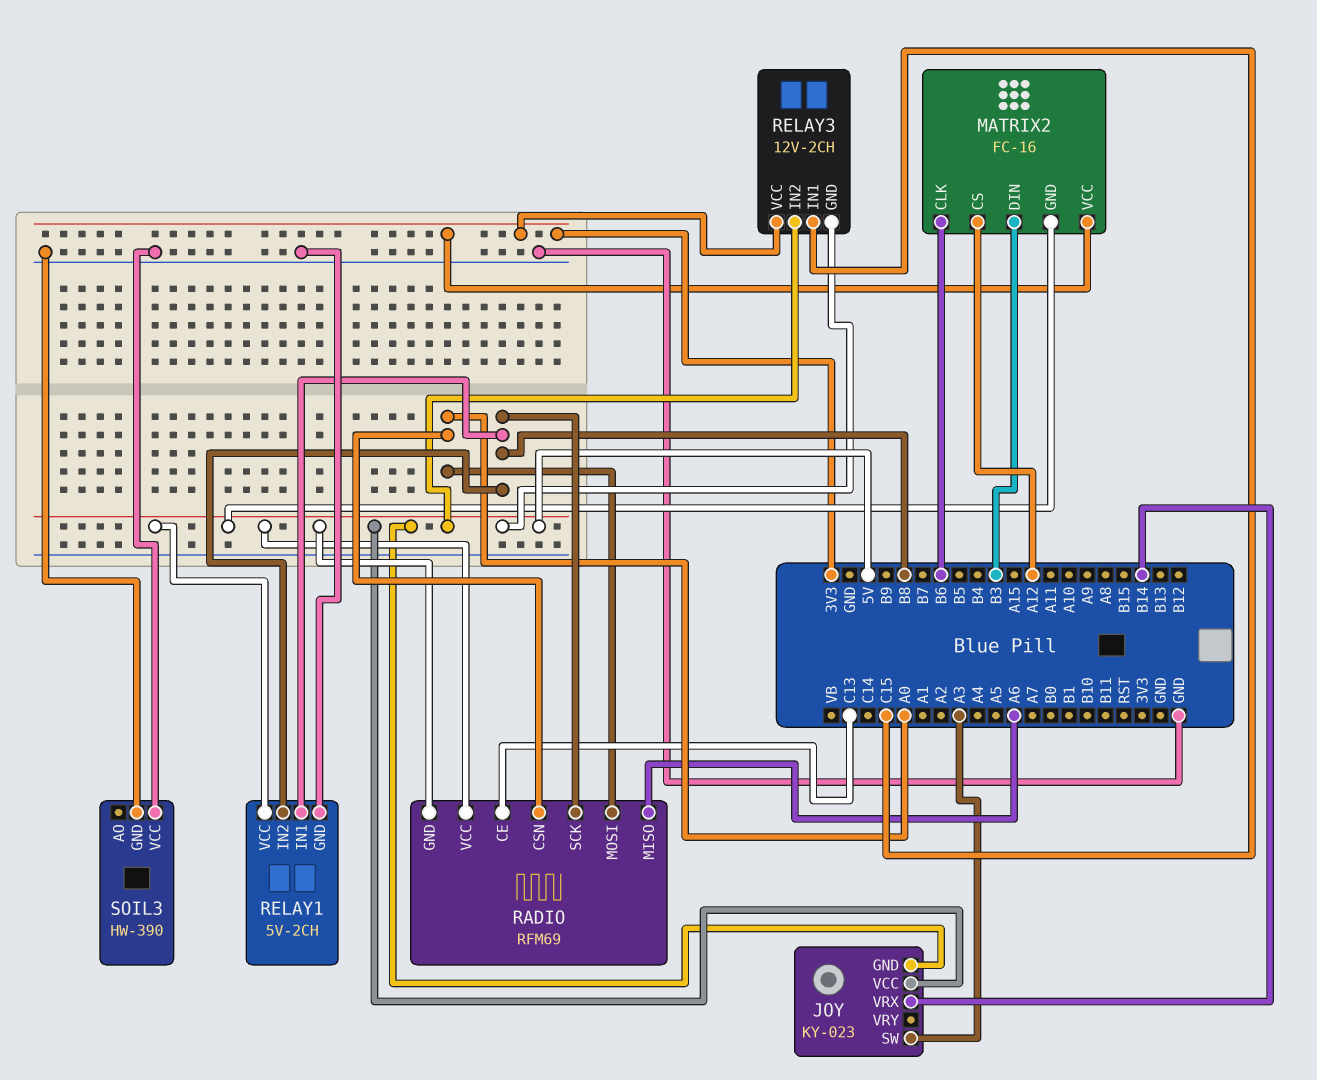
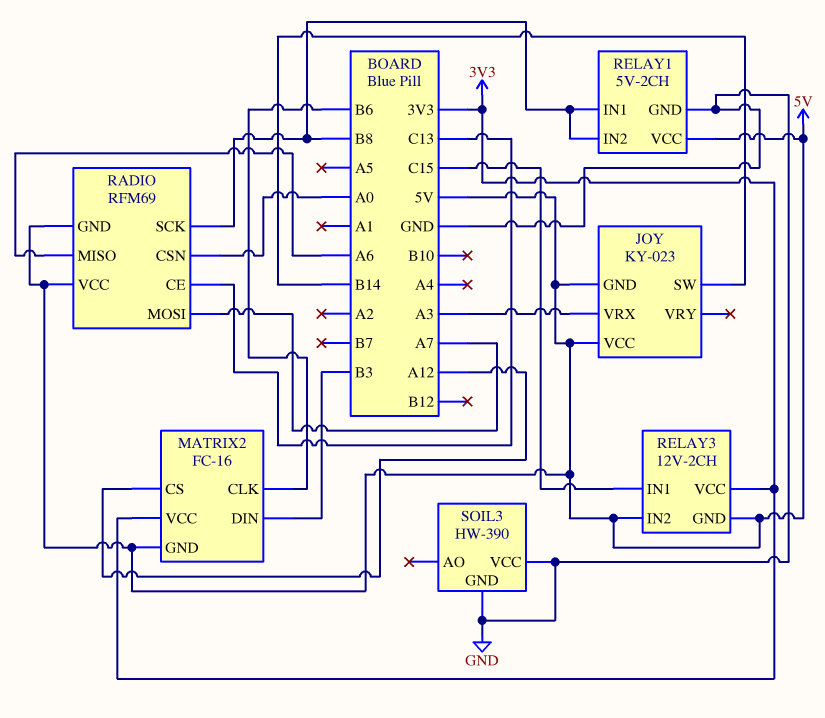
JOY pin SW: A3 -> B14
JOY pin VRX: B14 -> A3
RADIO pin MOSI: A0 -> A7

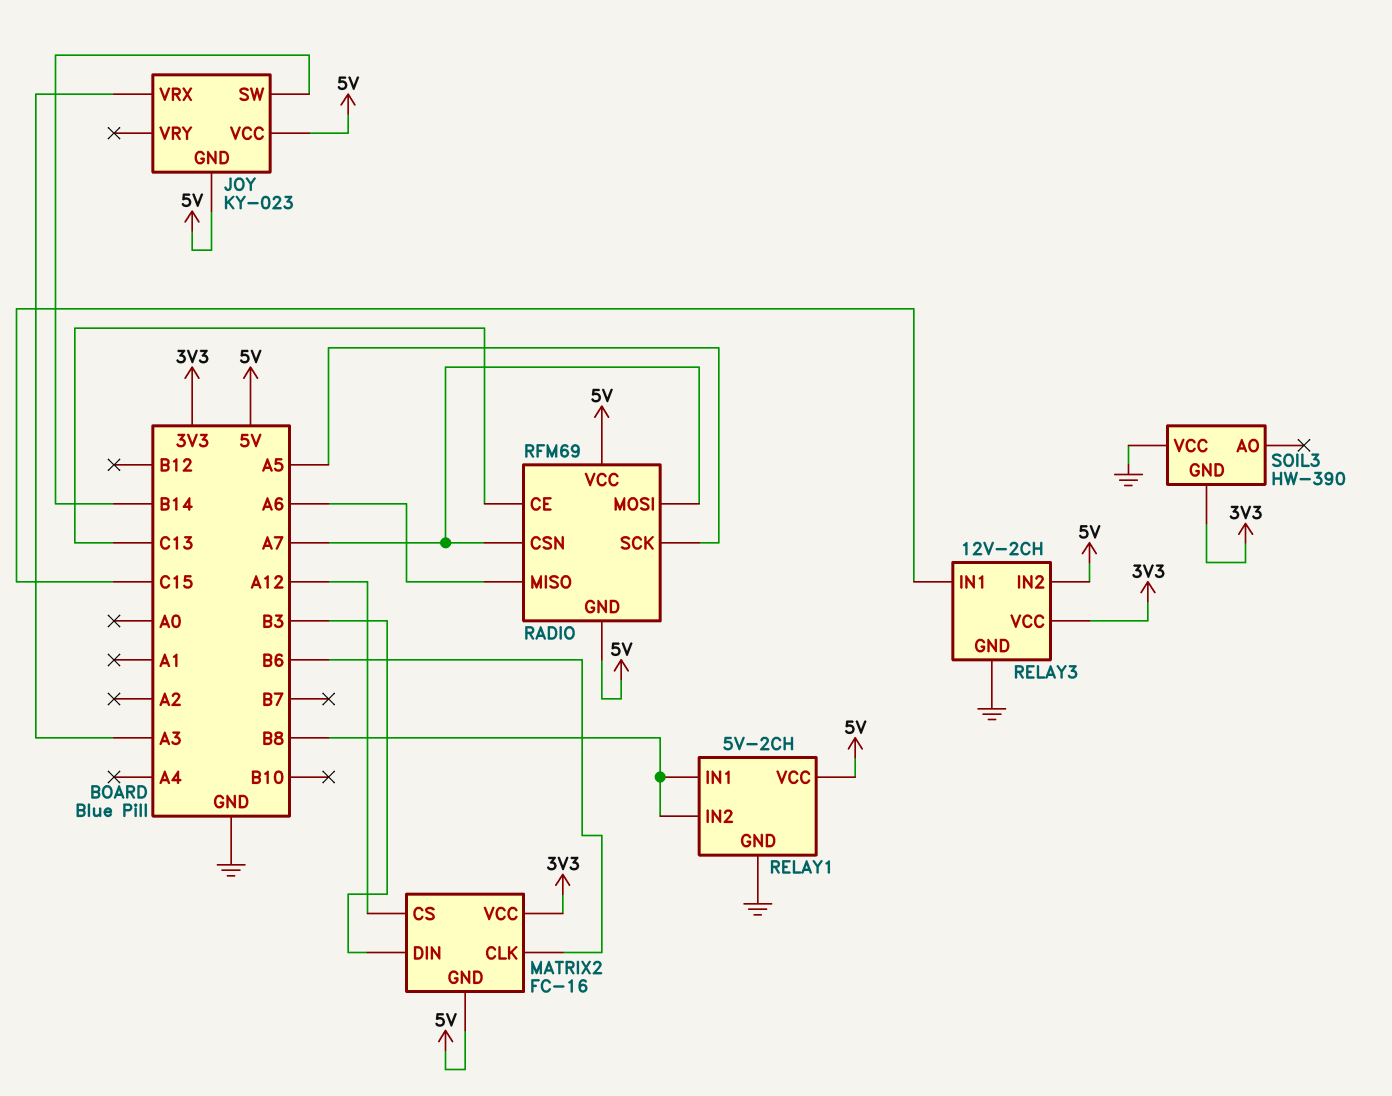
RADIO pin CSN: A0 -> A7
RADIO pin SCK: B8 -> A5
RELAY3 pin GND: 5V -> GND
SOIL3 pin GND: GND -> 3V3

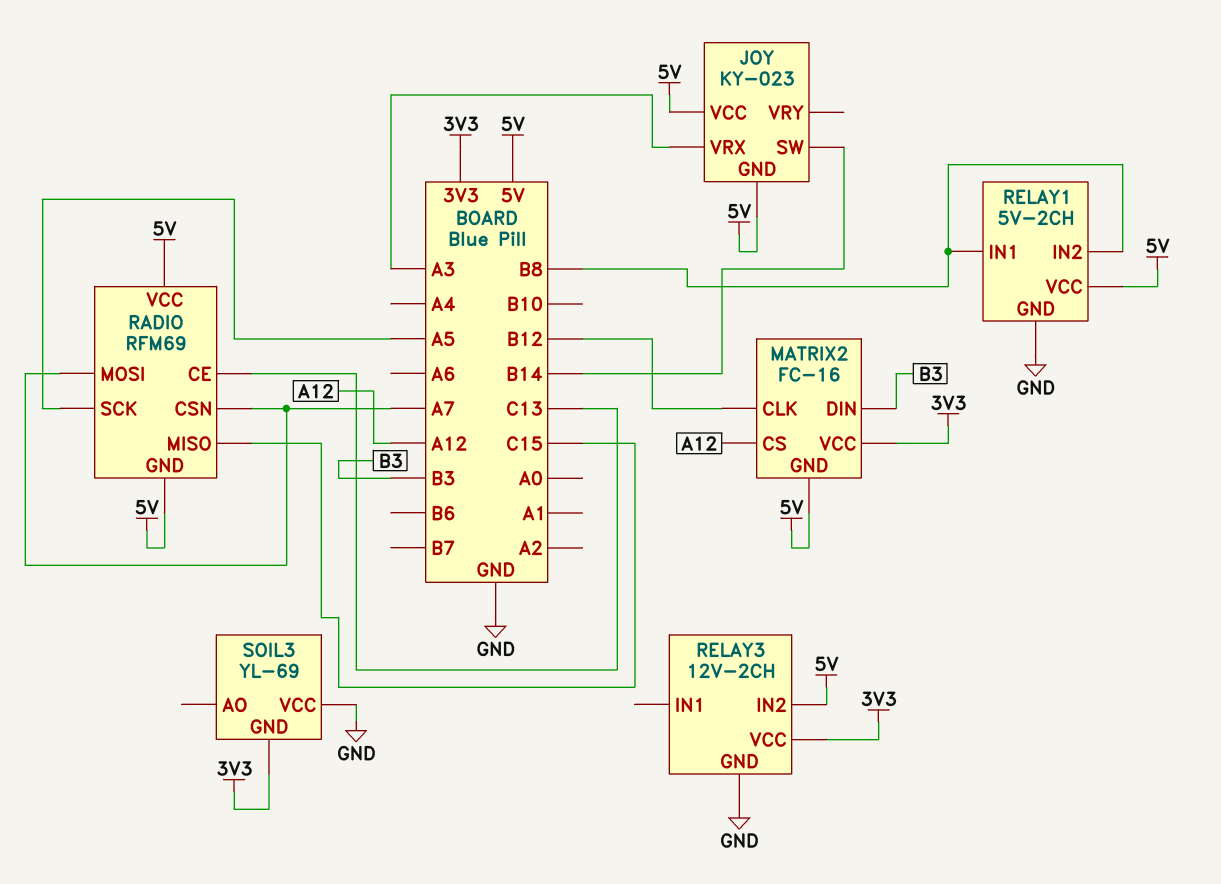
MATRIX2 pin CLK: B6 -> B12
RADIO pin MISO: A6 -> C15
RELAY3 pin IN1: C15 -> none
SOIL3: HW-390 -> YL-69

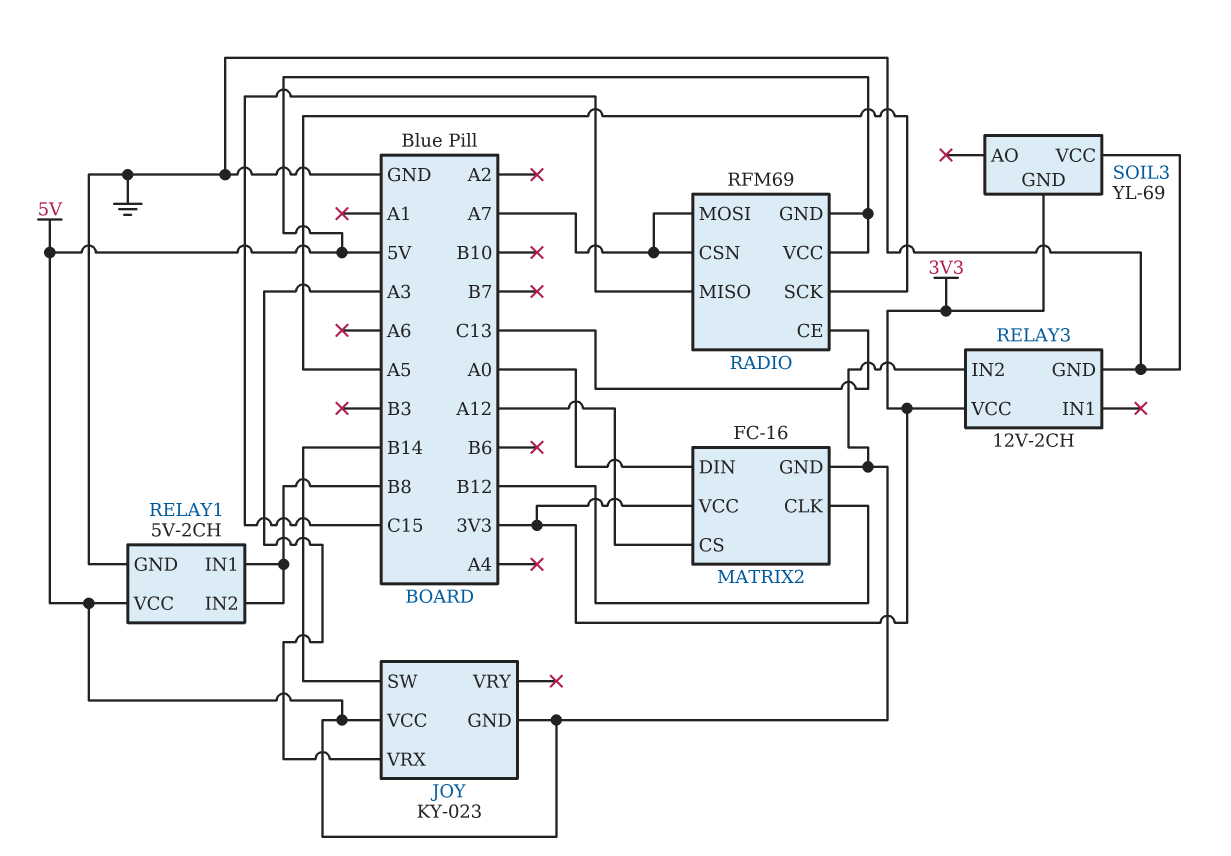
MATRIX2 pin DIN: B3 -> A0

